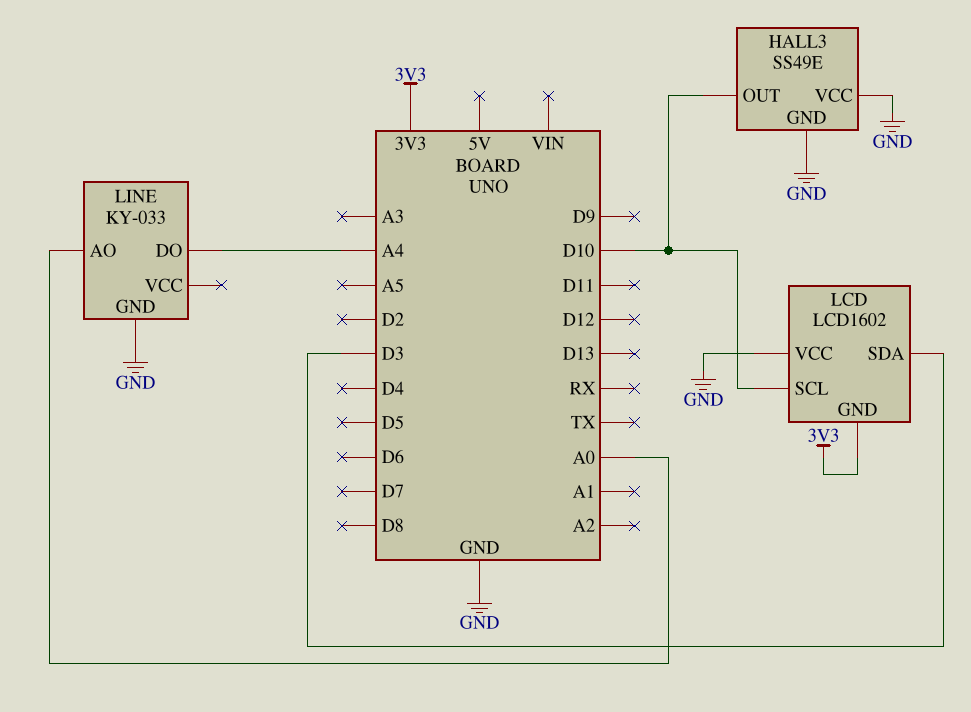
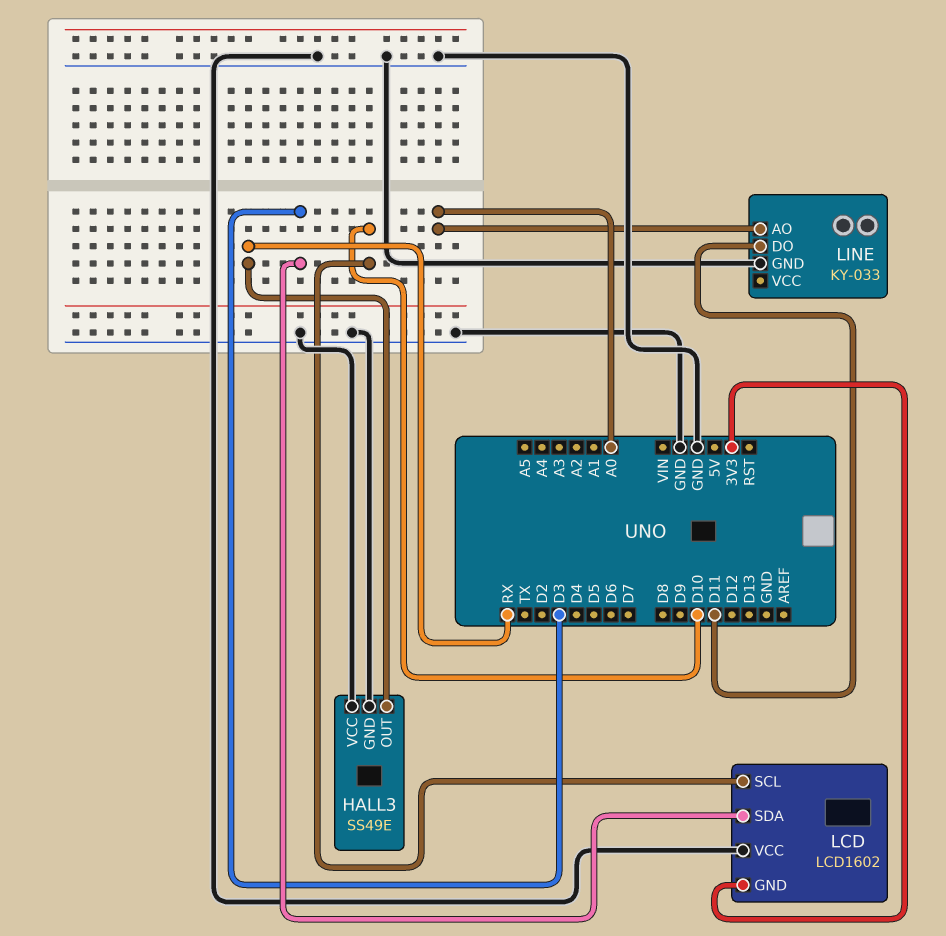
HALL3 pin OUT: D10 -> RX
LINE pin DO: A4 -> D11

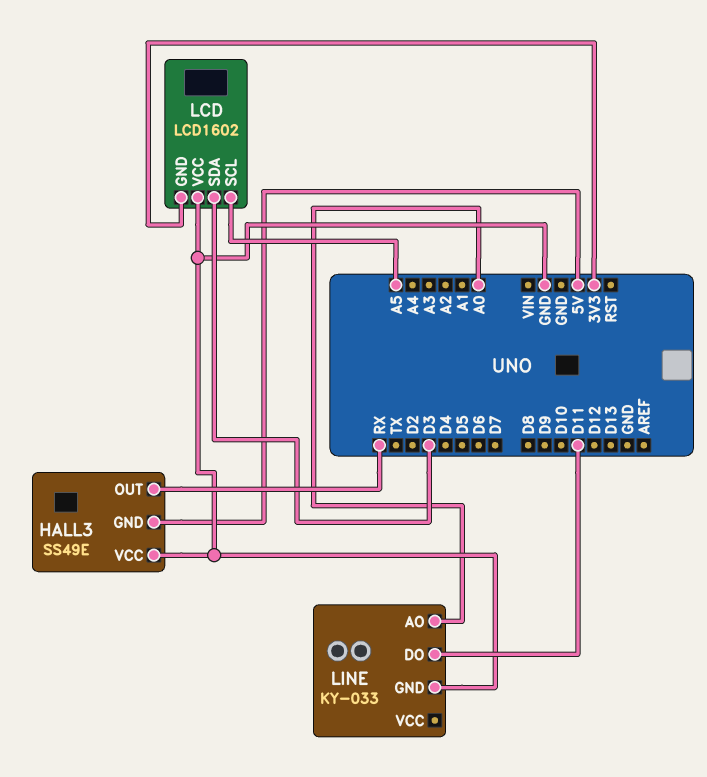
HALL3 pin GND: GND -> 5V
LCD pin SCL: D10 -> A5

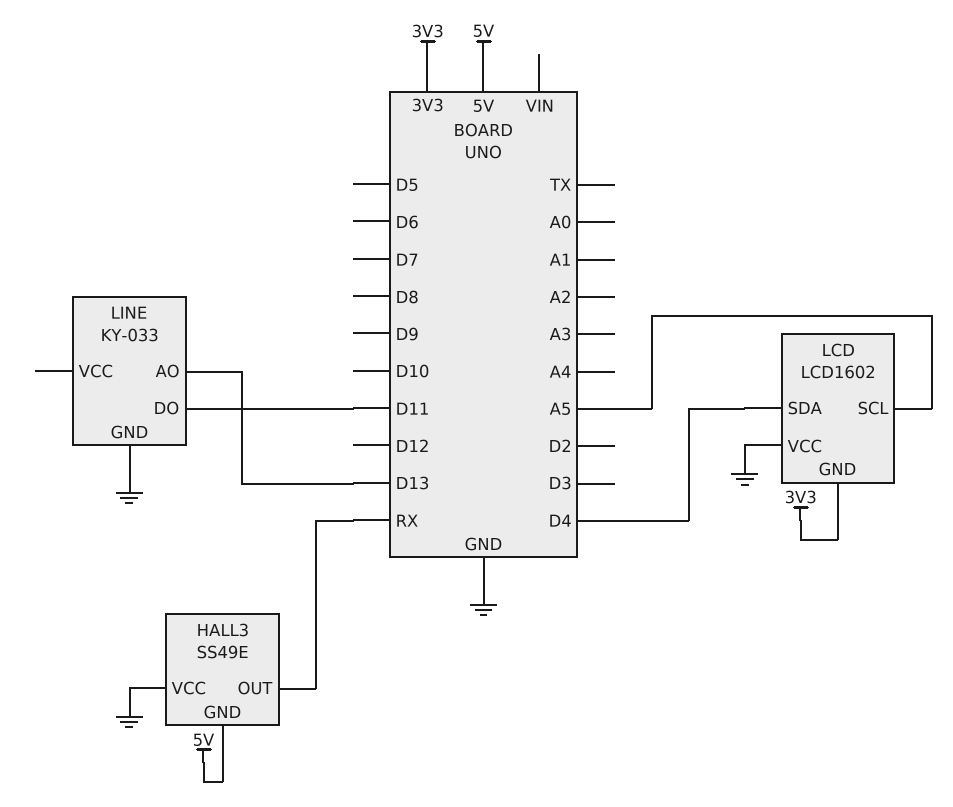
LCD pin SDA: D3 -> D4
LINE pin AO: A0 -> D13

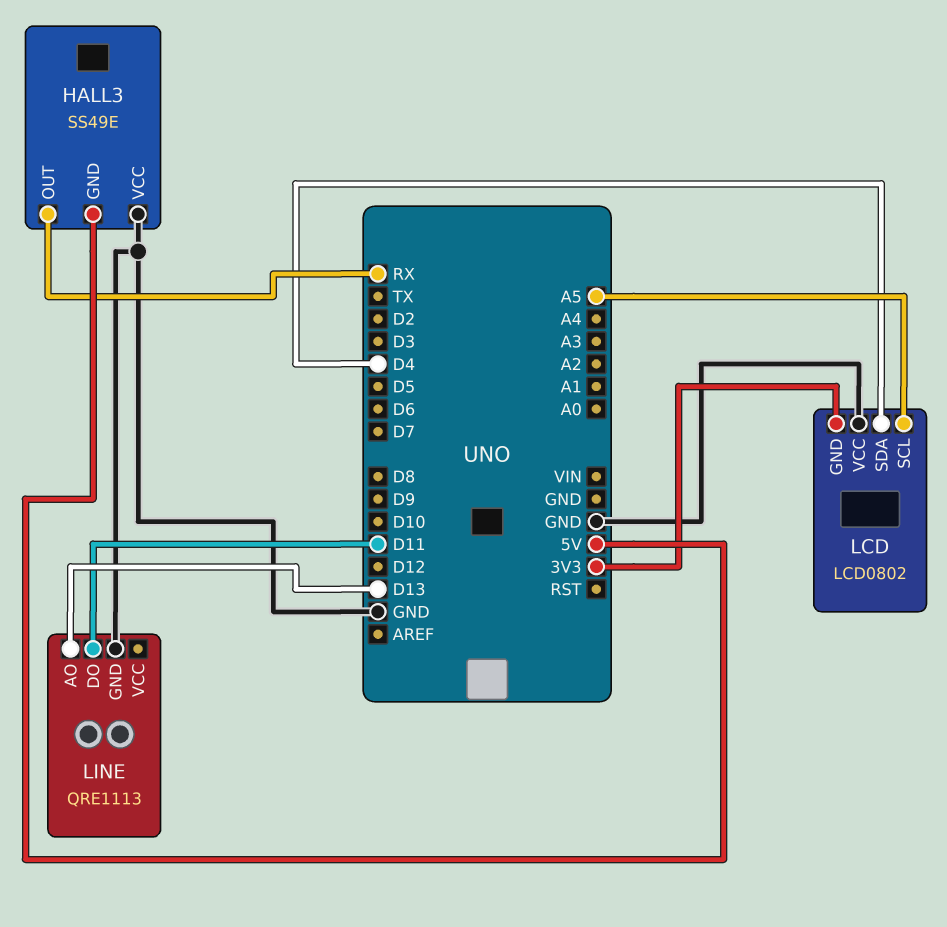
LCD: LCD1602 -> LCD0802
LINE: KY-033 -> QRE1113

